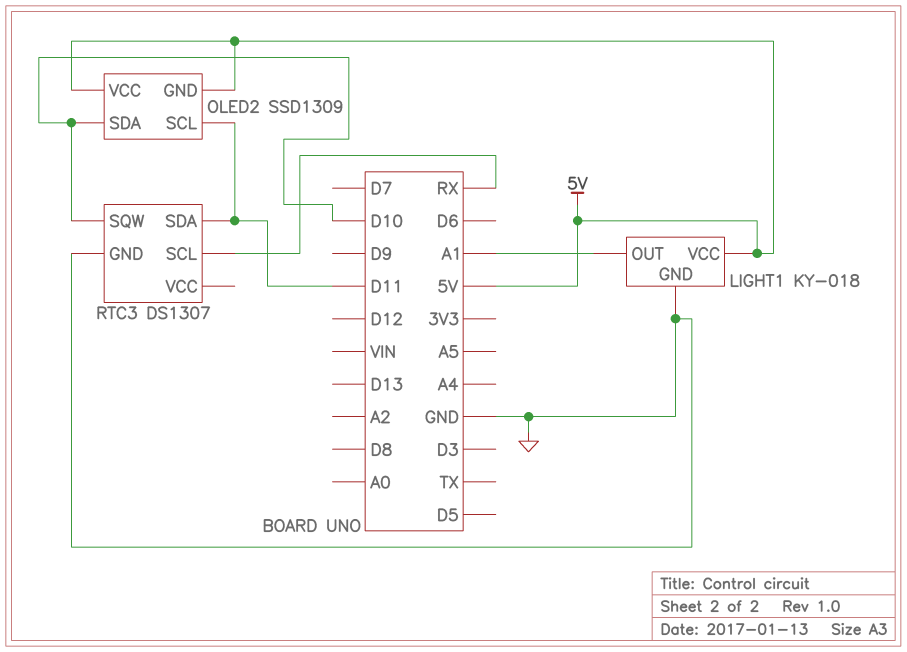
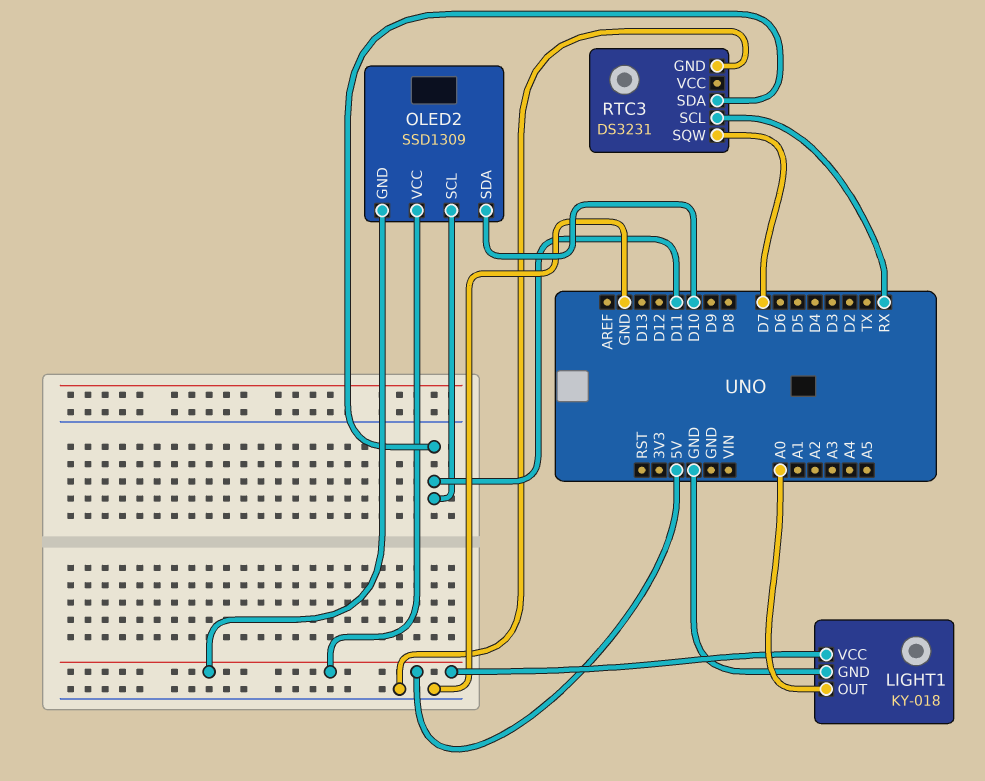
LIGHT1 pin OUT: A1 -> A0
RTC3: DS1307 -> DS3231
RTC3 pin SQW: D10 -> D7

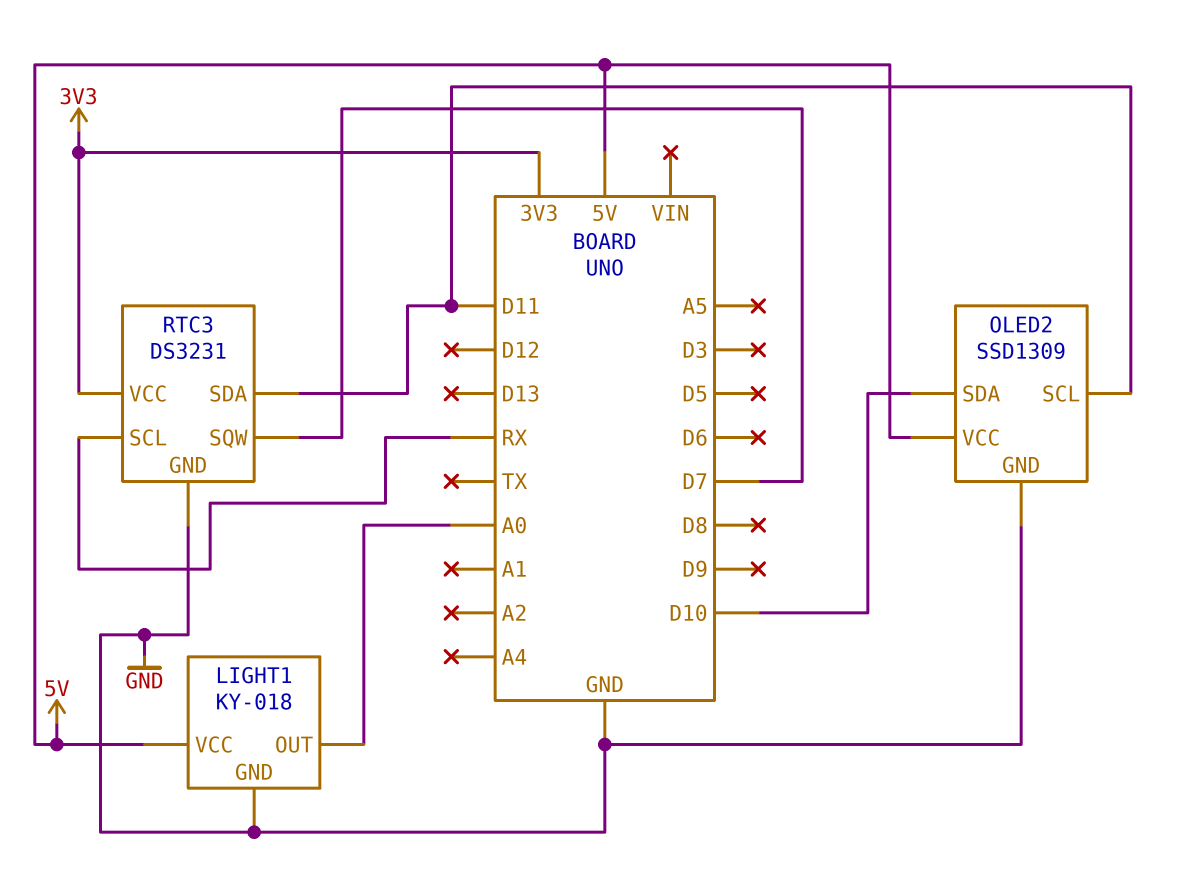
OLED2 pin GND: 5V -> GND
RTC3 pin VCC: none -> 3V3

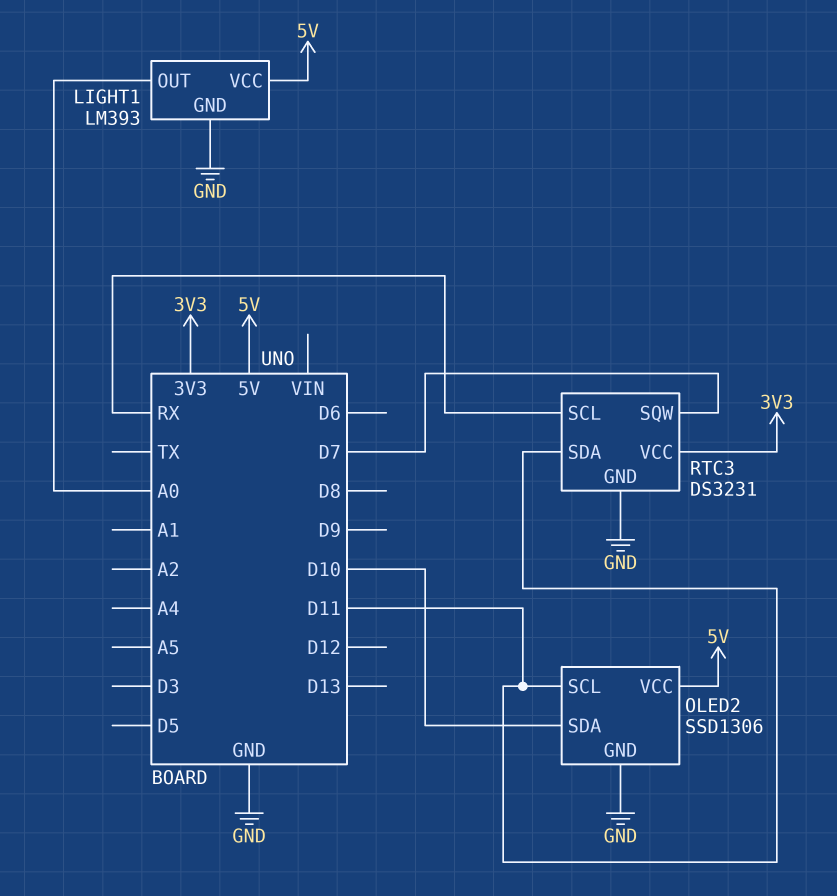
LIGHT1: KY-018 -> LM393
OLED2: SSD1309 -> SSD1306

